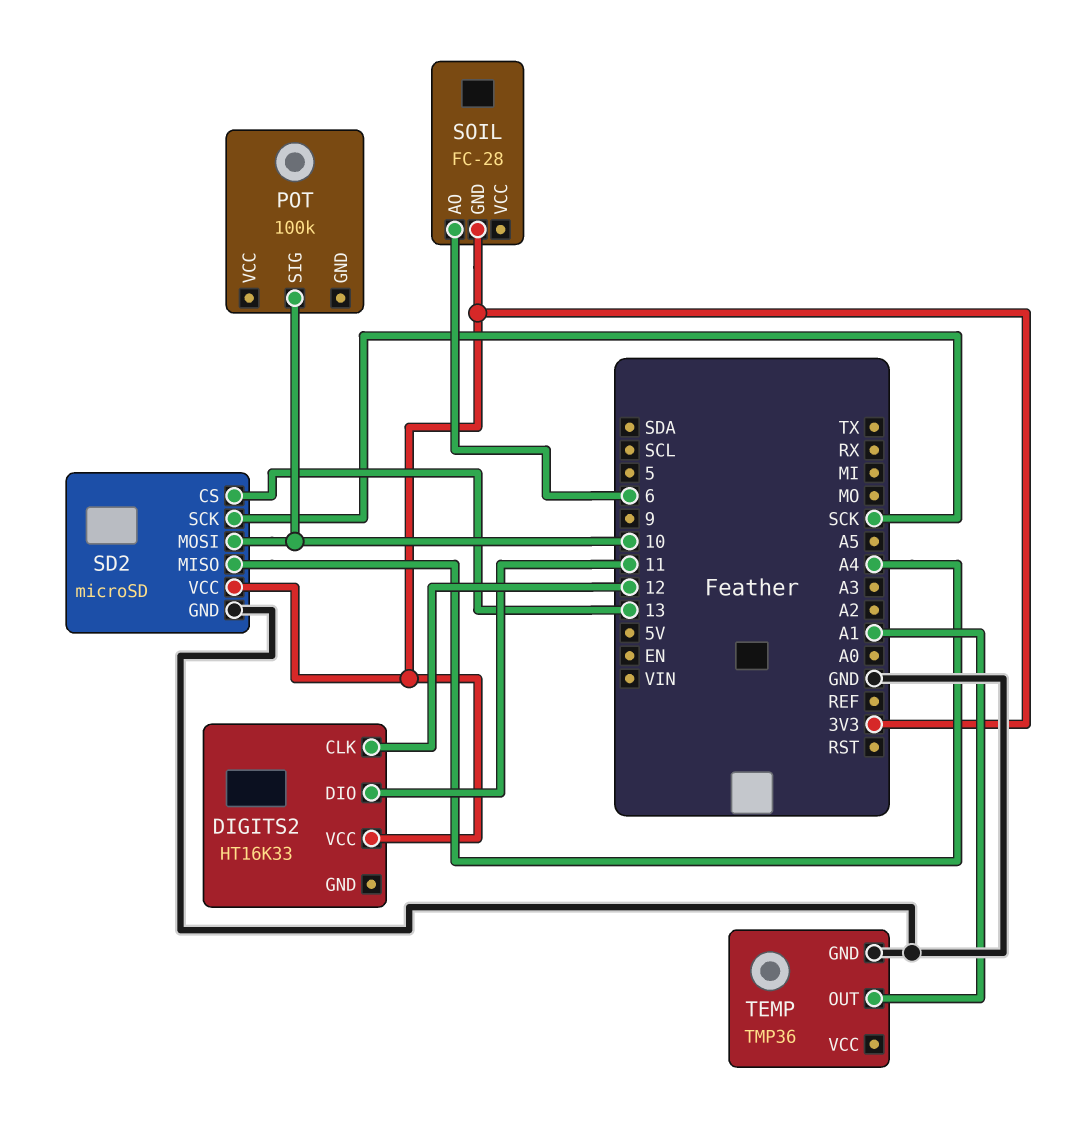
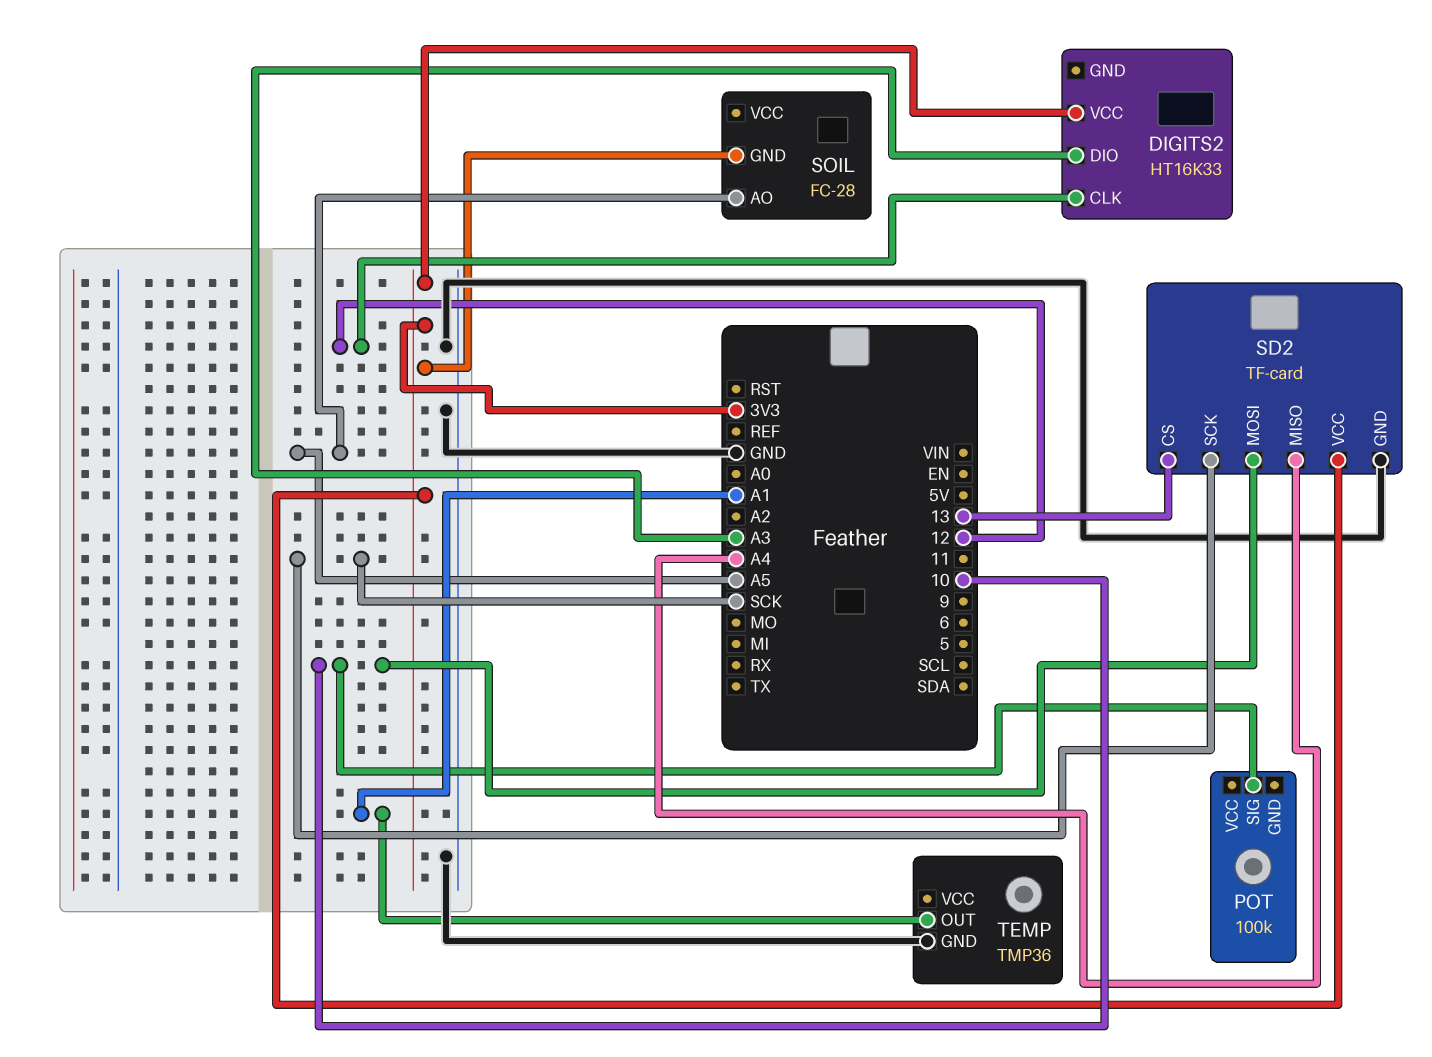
DIGITS2 pin DIO: 11 -> A3
SD2: microSD -> TF-card
SOIL pin AO: 6 -> A5

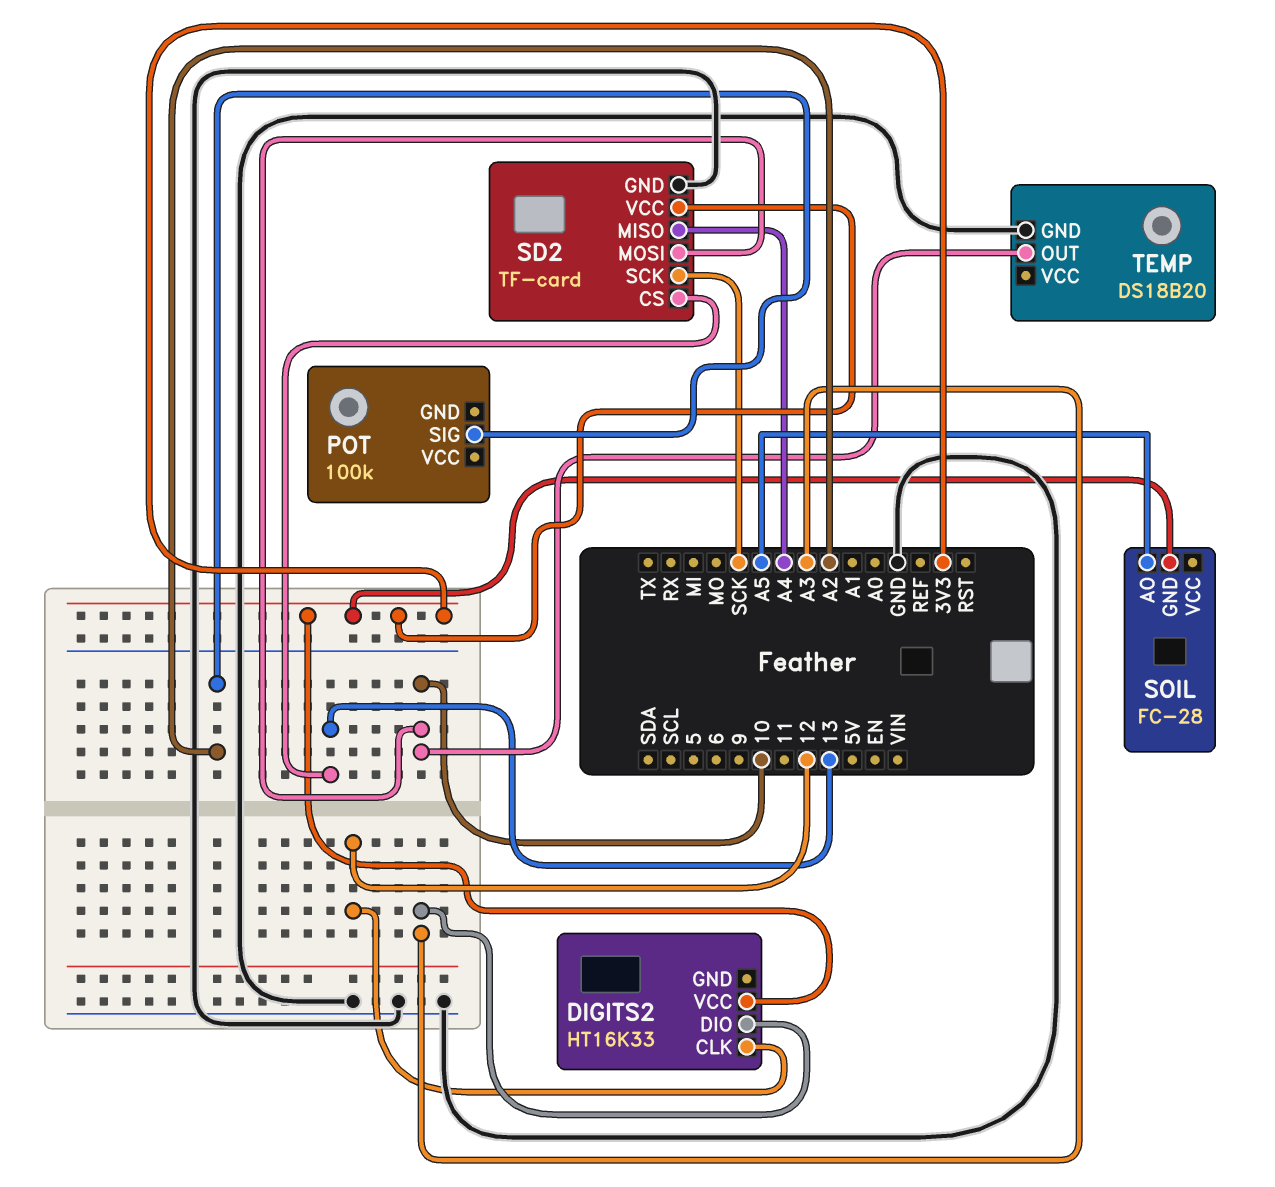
POT pin SIG: 10 -> A2
TEMP: TMP36 -> DS18B20
TEMP pin OUT: A1 -> 10

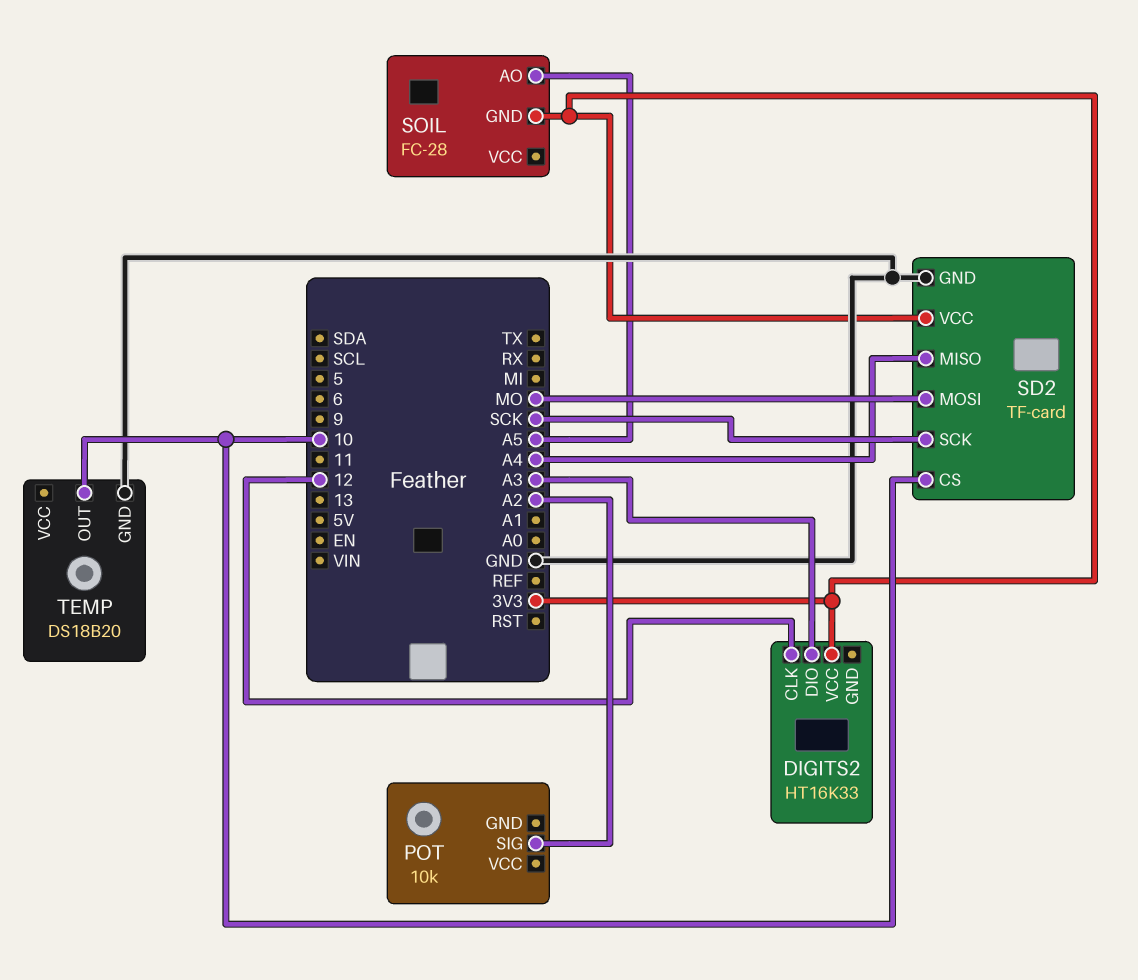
POT: 100k -> 10k
SD2 pin CS: 13 -> 10
SD2 pin MOSI: 10 -> MO

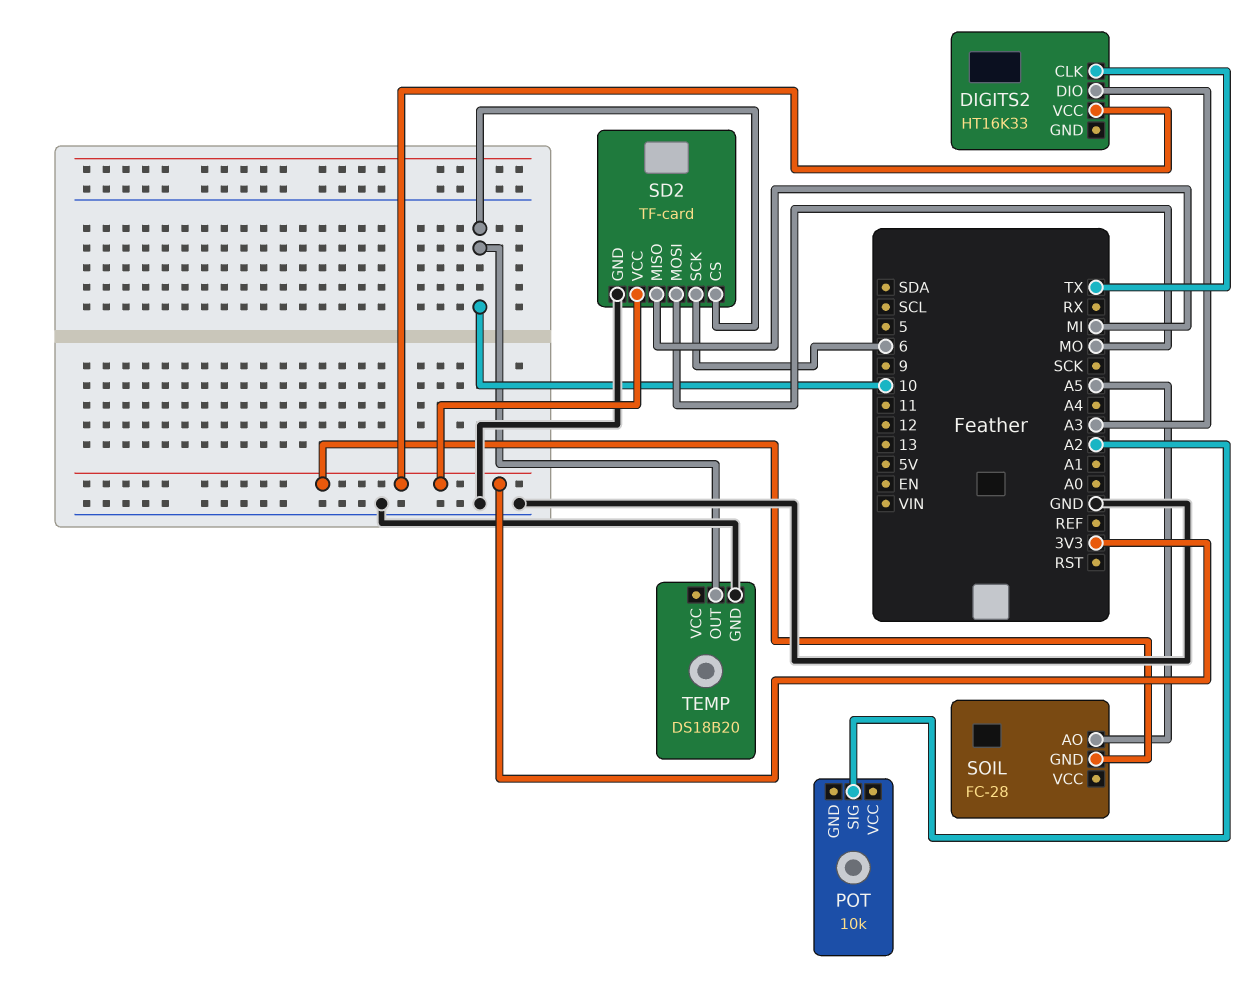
DIGITS2 pin CLK: 12 -> TX
SD2 pin MISO: A4 -> MI
SD2 pin SCK: SCK -> 6

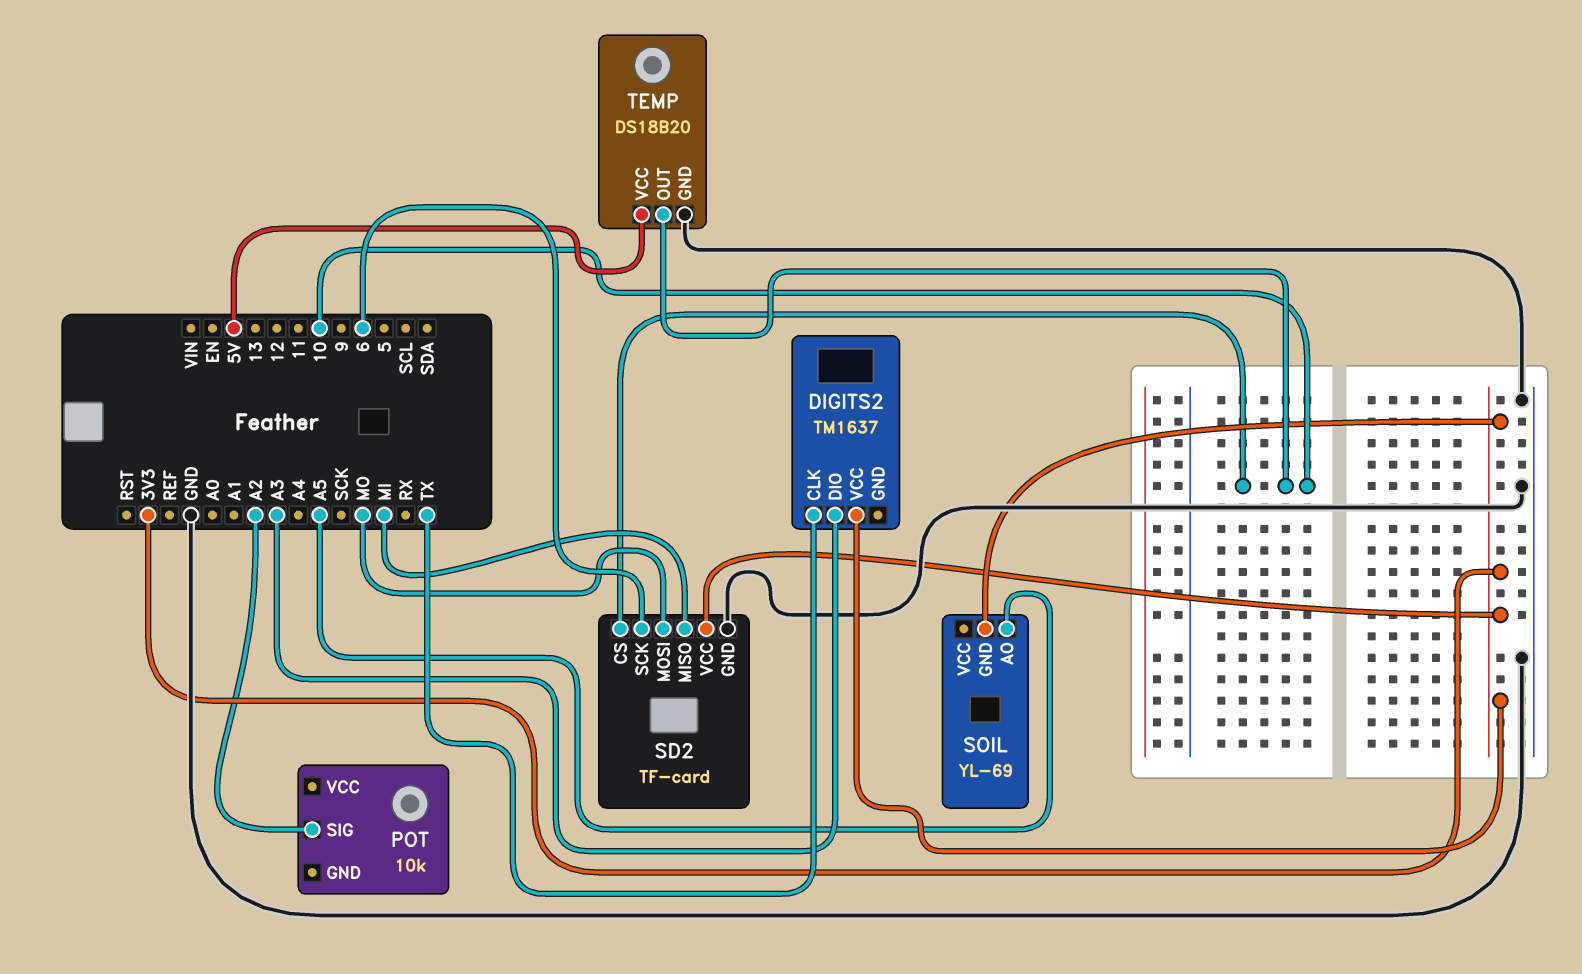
DIGITS2: HT16K33 -> TM1637
SOIL: FC-28 -> YL-69
TEMP pin VCC: none -> 5V

